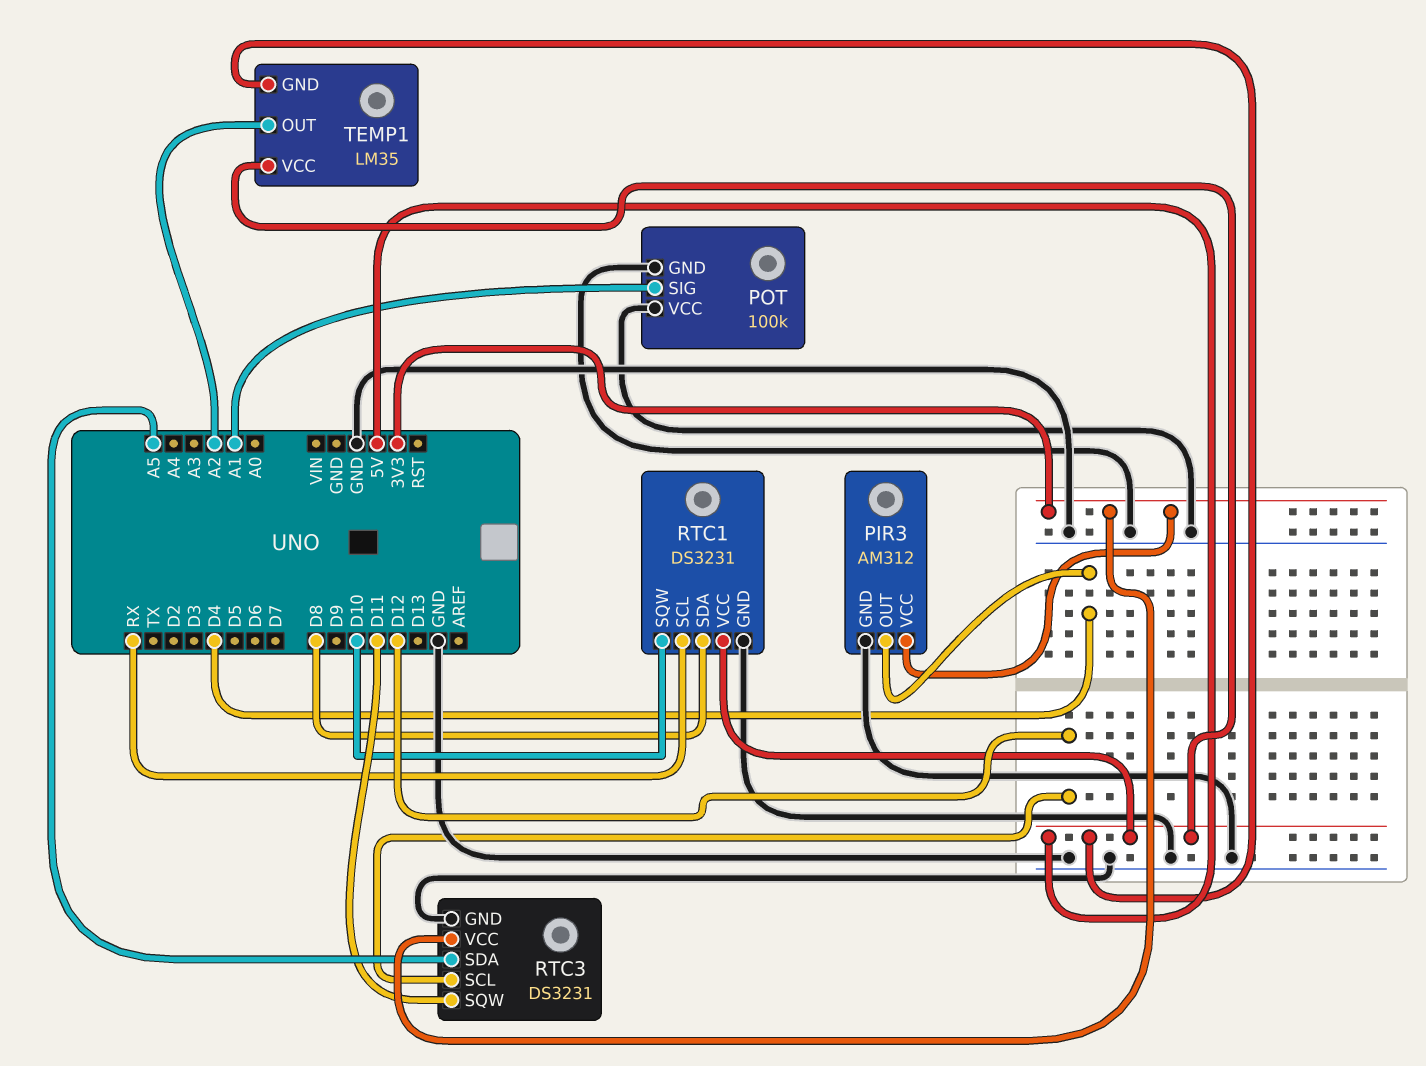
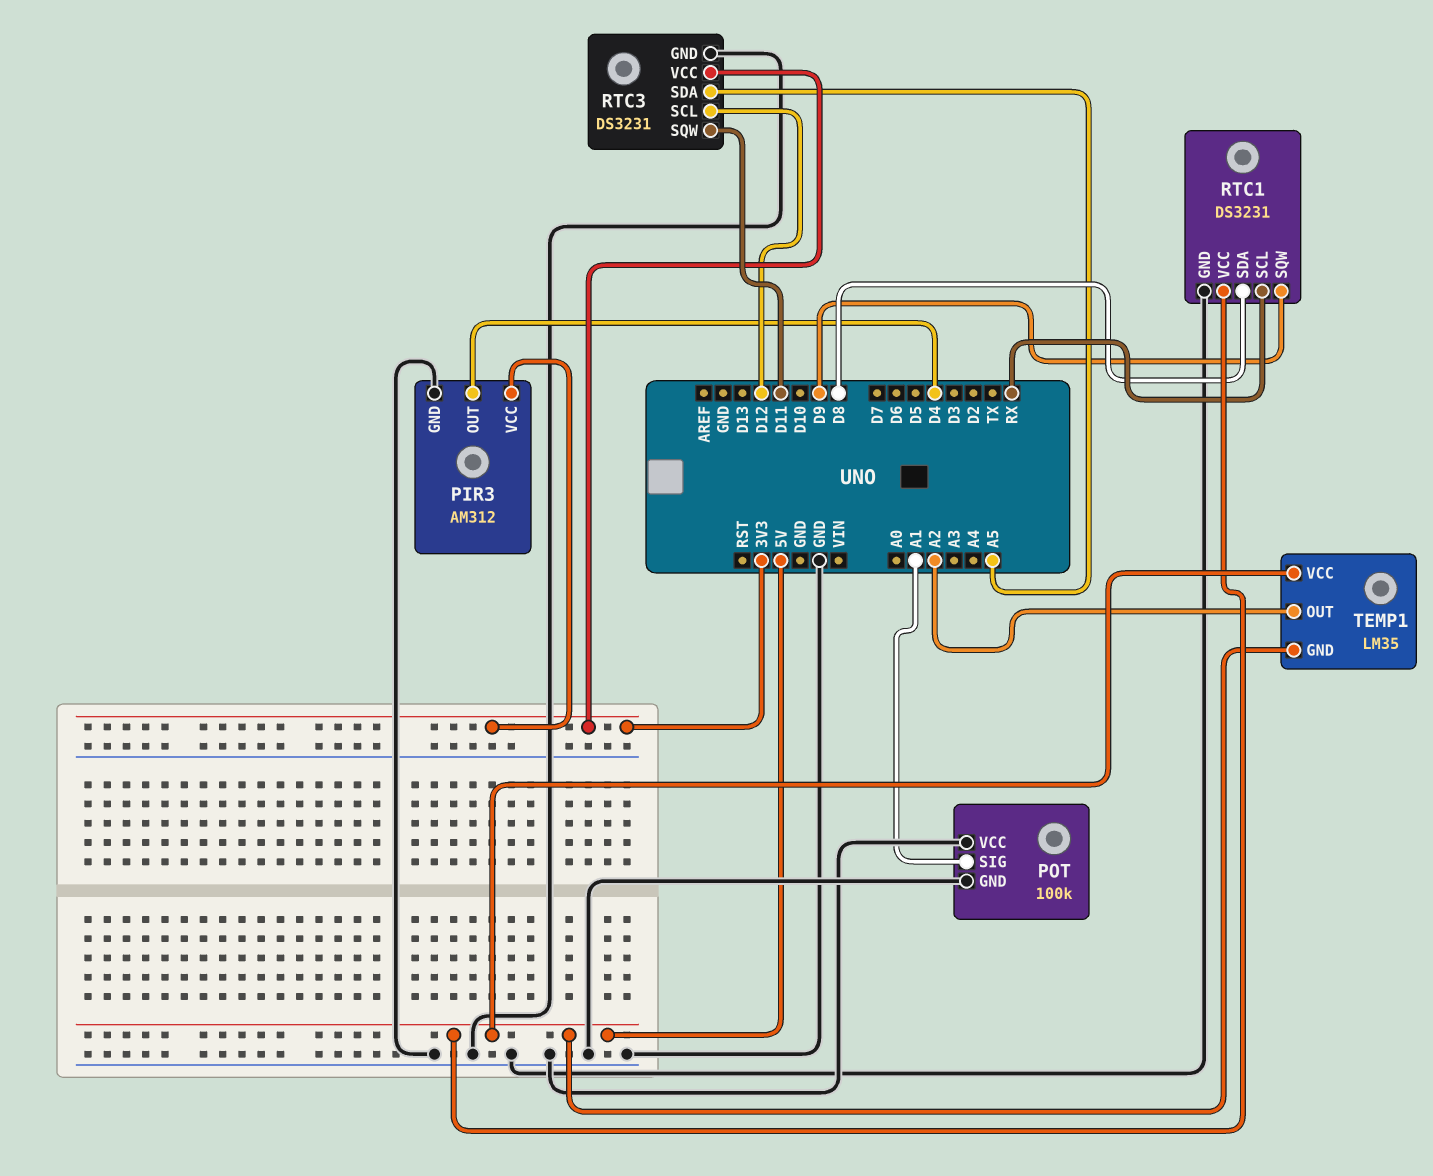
RTC1 pin SQW: D10 -> D9

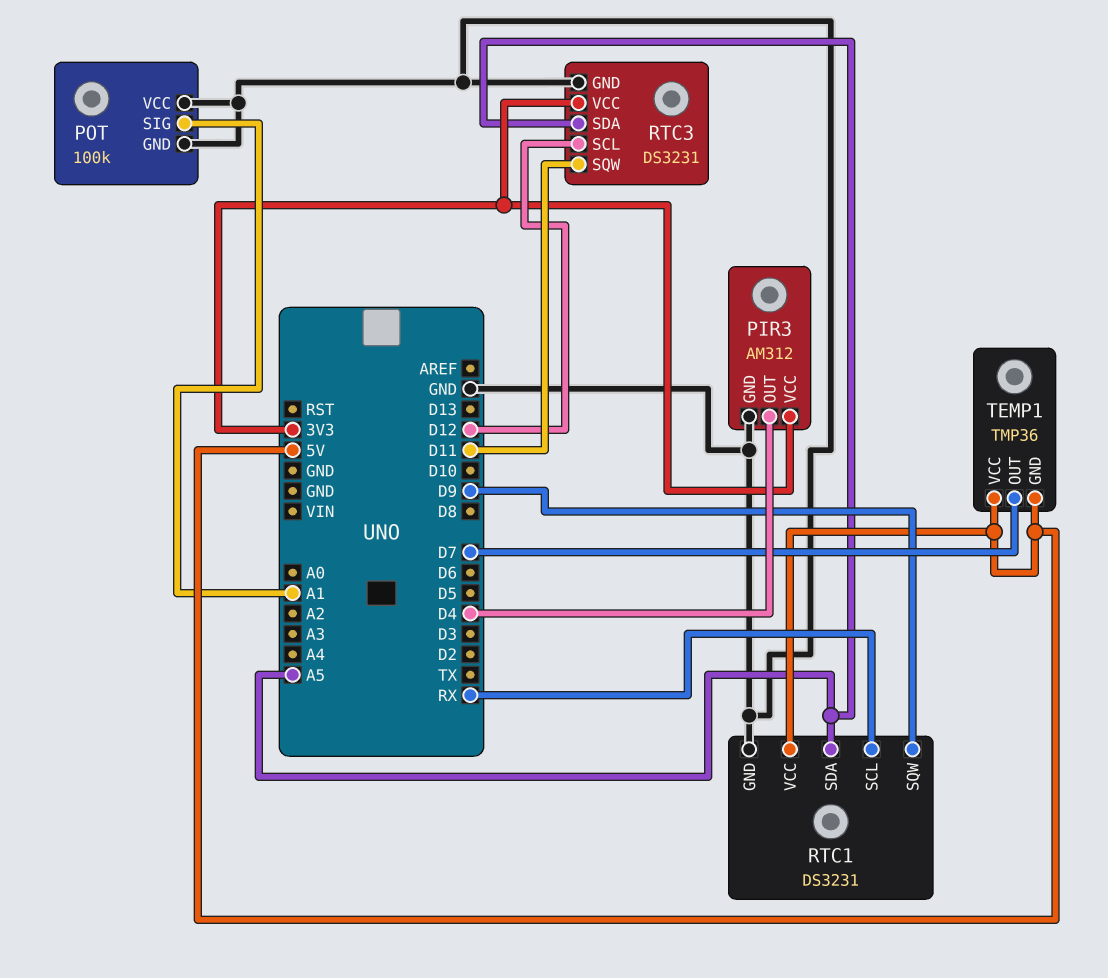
RTC1 pin SDA: D8 -> A5
TEMP1: LM35 -> TMP36
TEMP1 pin OUT: A2 -> D7

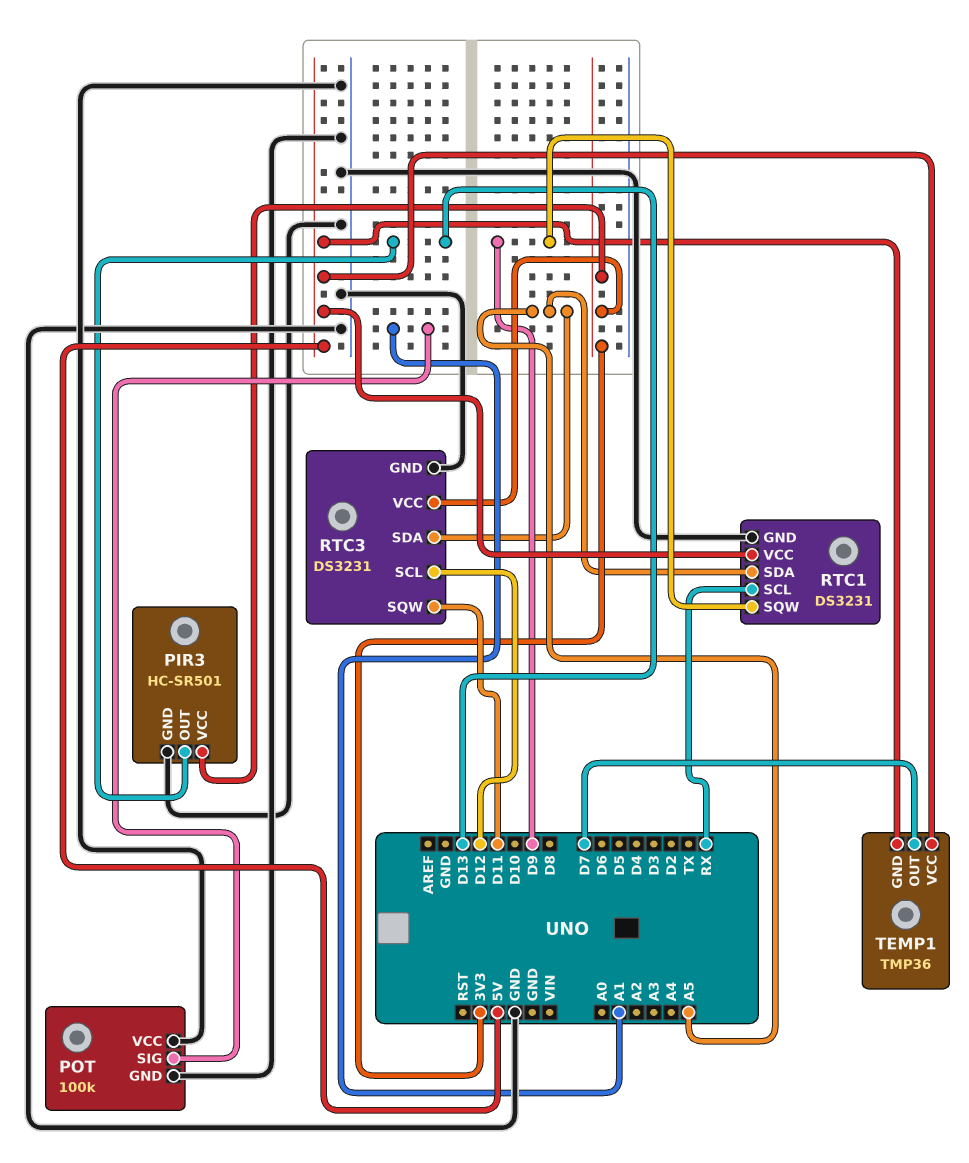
PIR3: AM312 -> HC-SR501
PIR3 pin OUT: D4 -> D13

